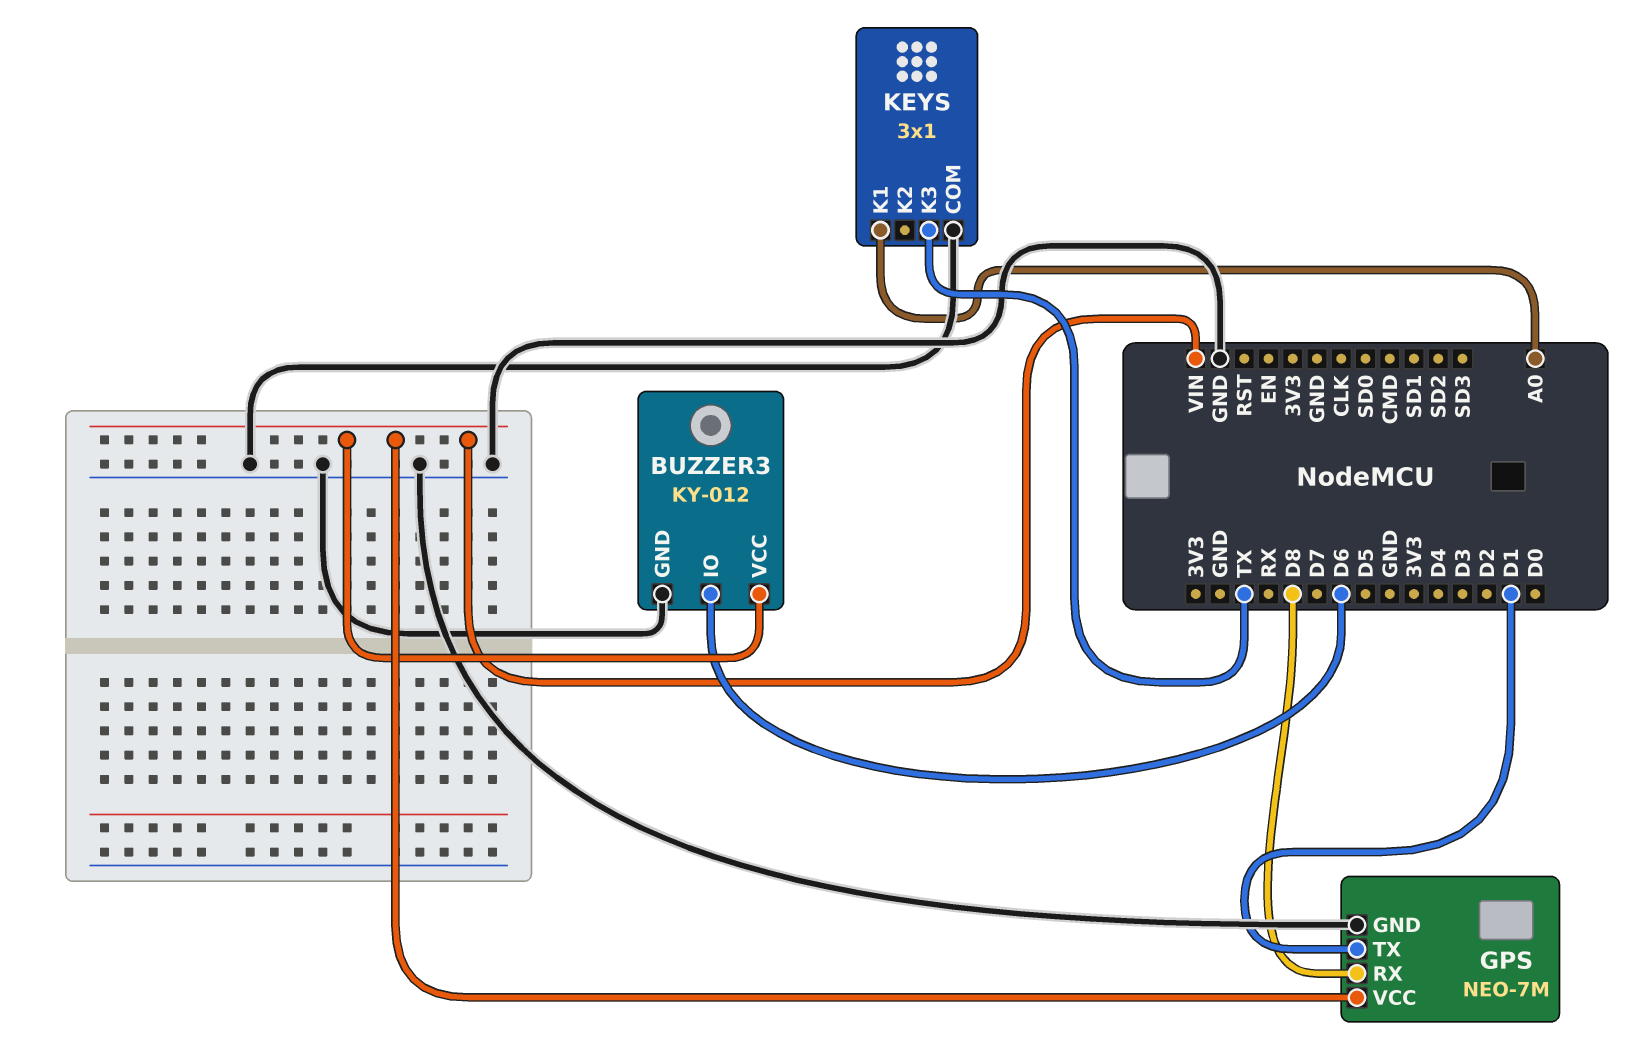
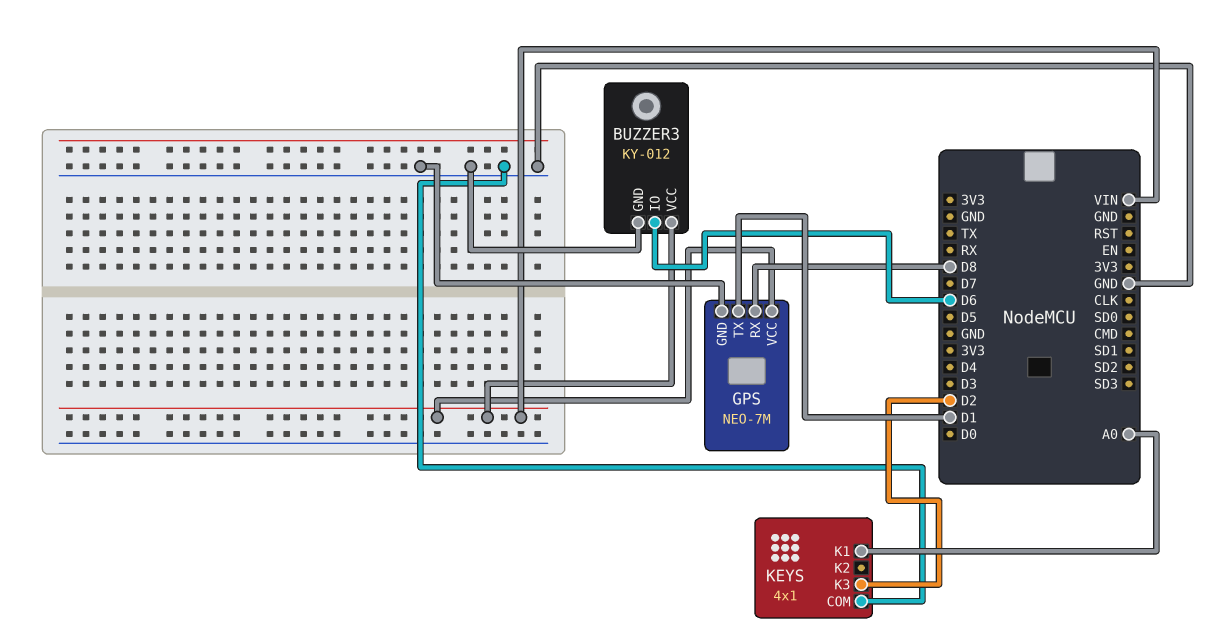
KEYS: 3x1 -> 4x1
KEYS pin K3: TX -> D2

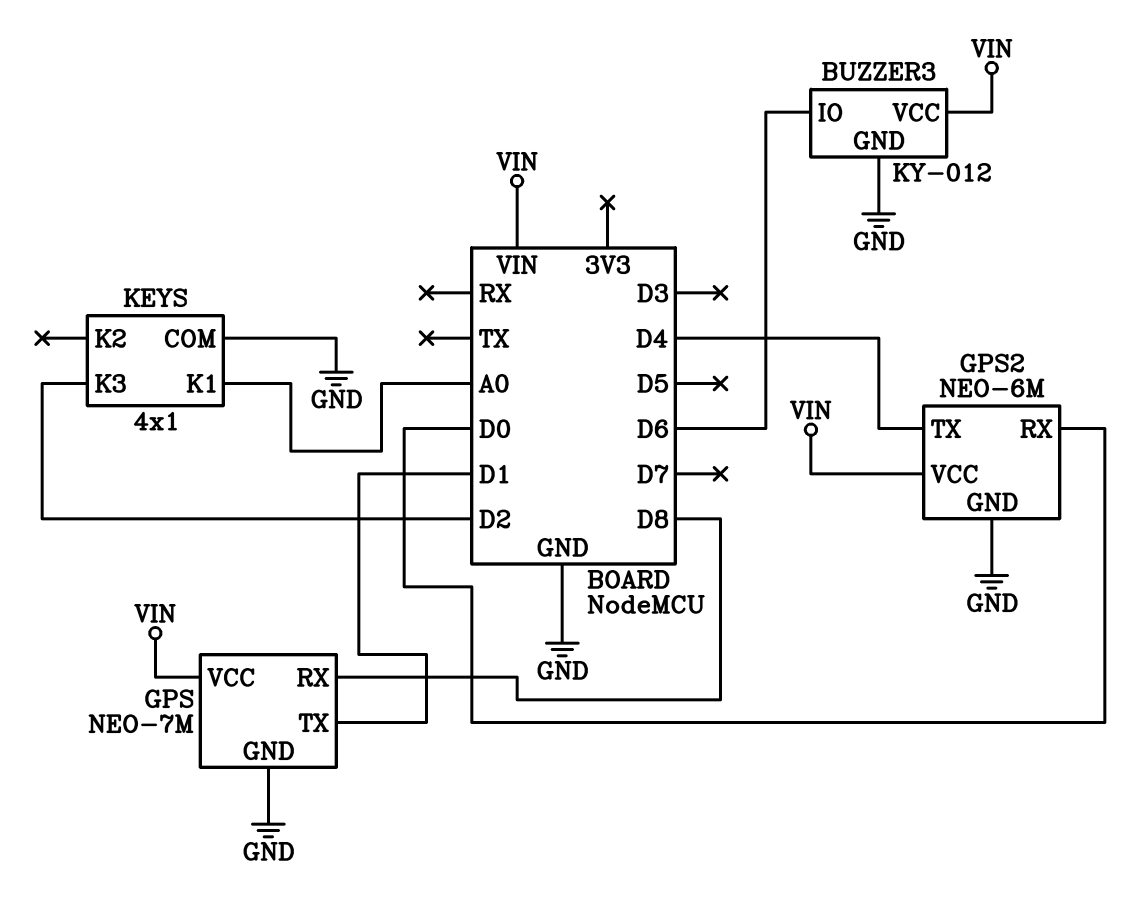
GPS2: none -> NEO-6M
GPS2 pin GND: none -> GND
GPS2 pin RX: none -> D0
GPS2 pin TX: none -> D4
GPS2 pin VCC: none -> VIN

